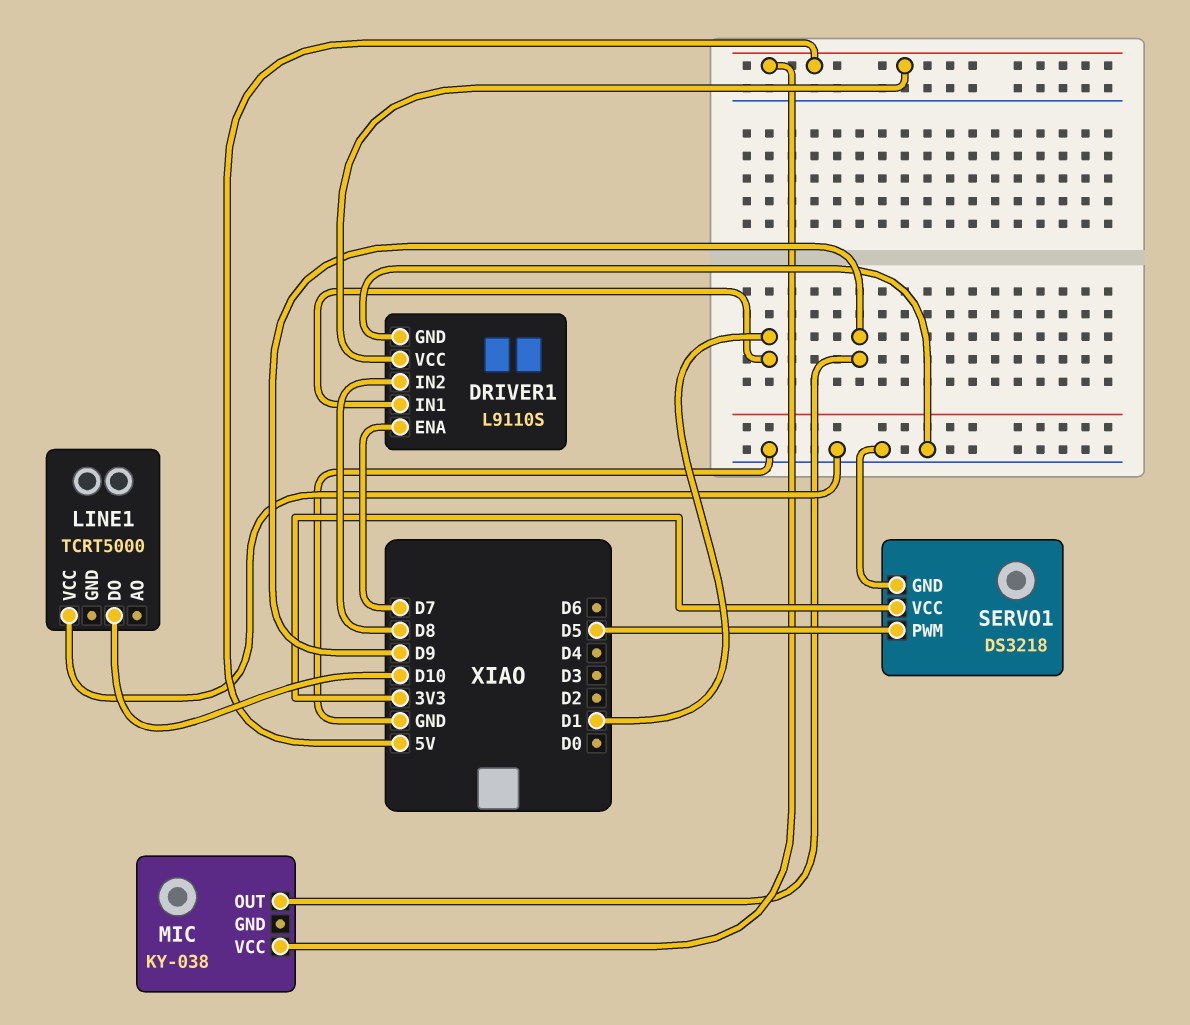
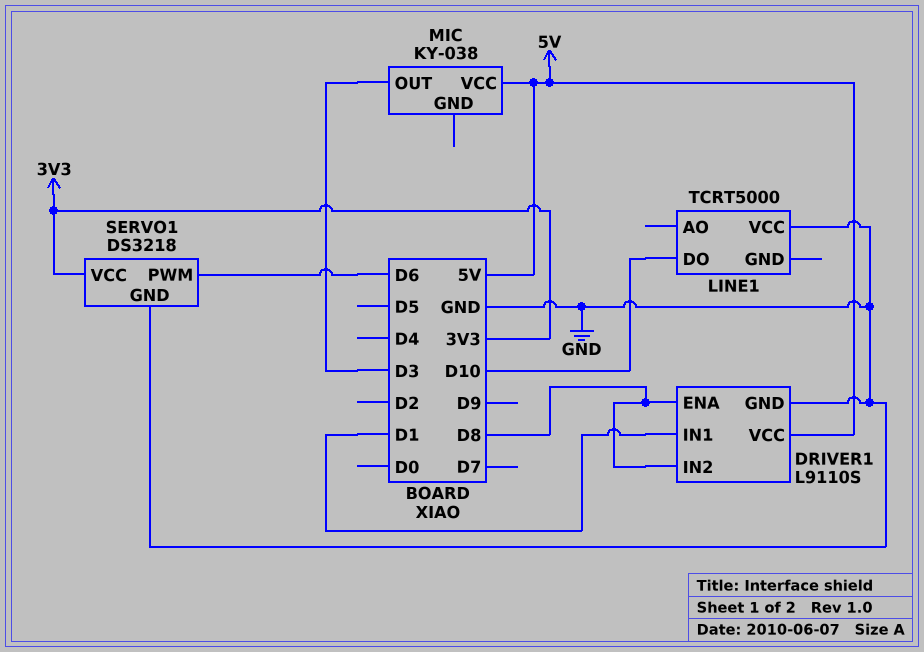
DRIVER1 pin ENA: D7 -> D8
MIC pin OUT: D9 -> D3
SERVO1 pin PWM: D5 -> D6

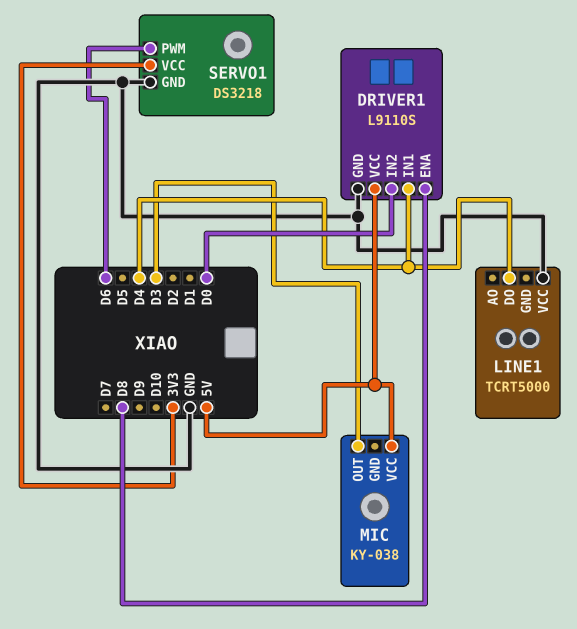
DRIVER1 pin IN1: D1 -> D4
DRIVER1 pin IN2: D8 -> D0
LINE1 pin DO: D10 -> D4

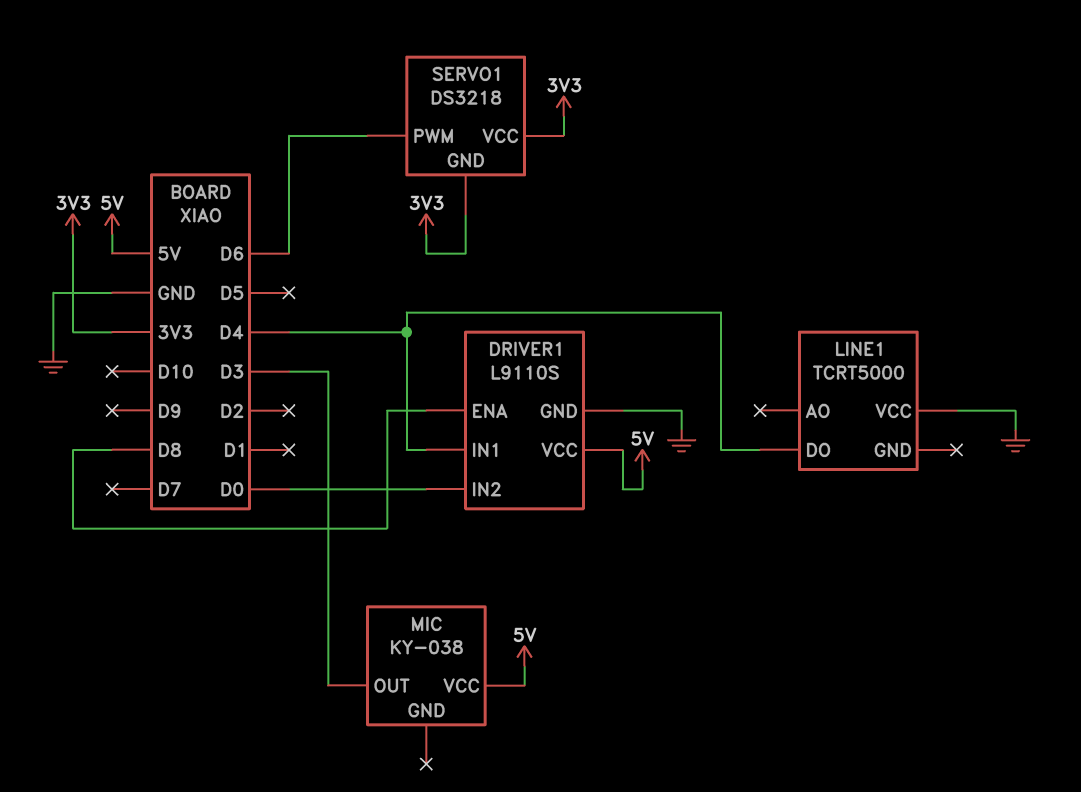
SERVO1 pin GND: GND -> 3V3

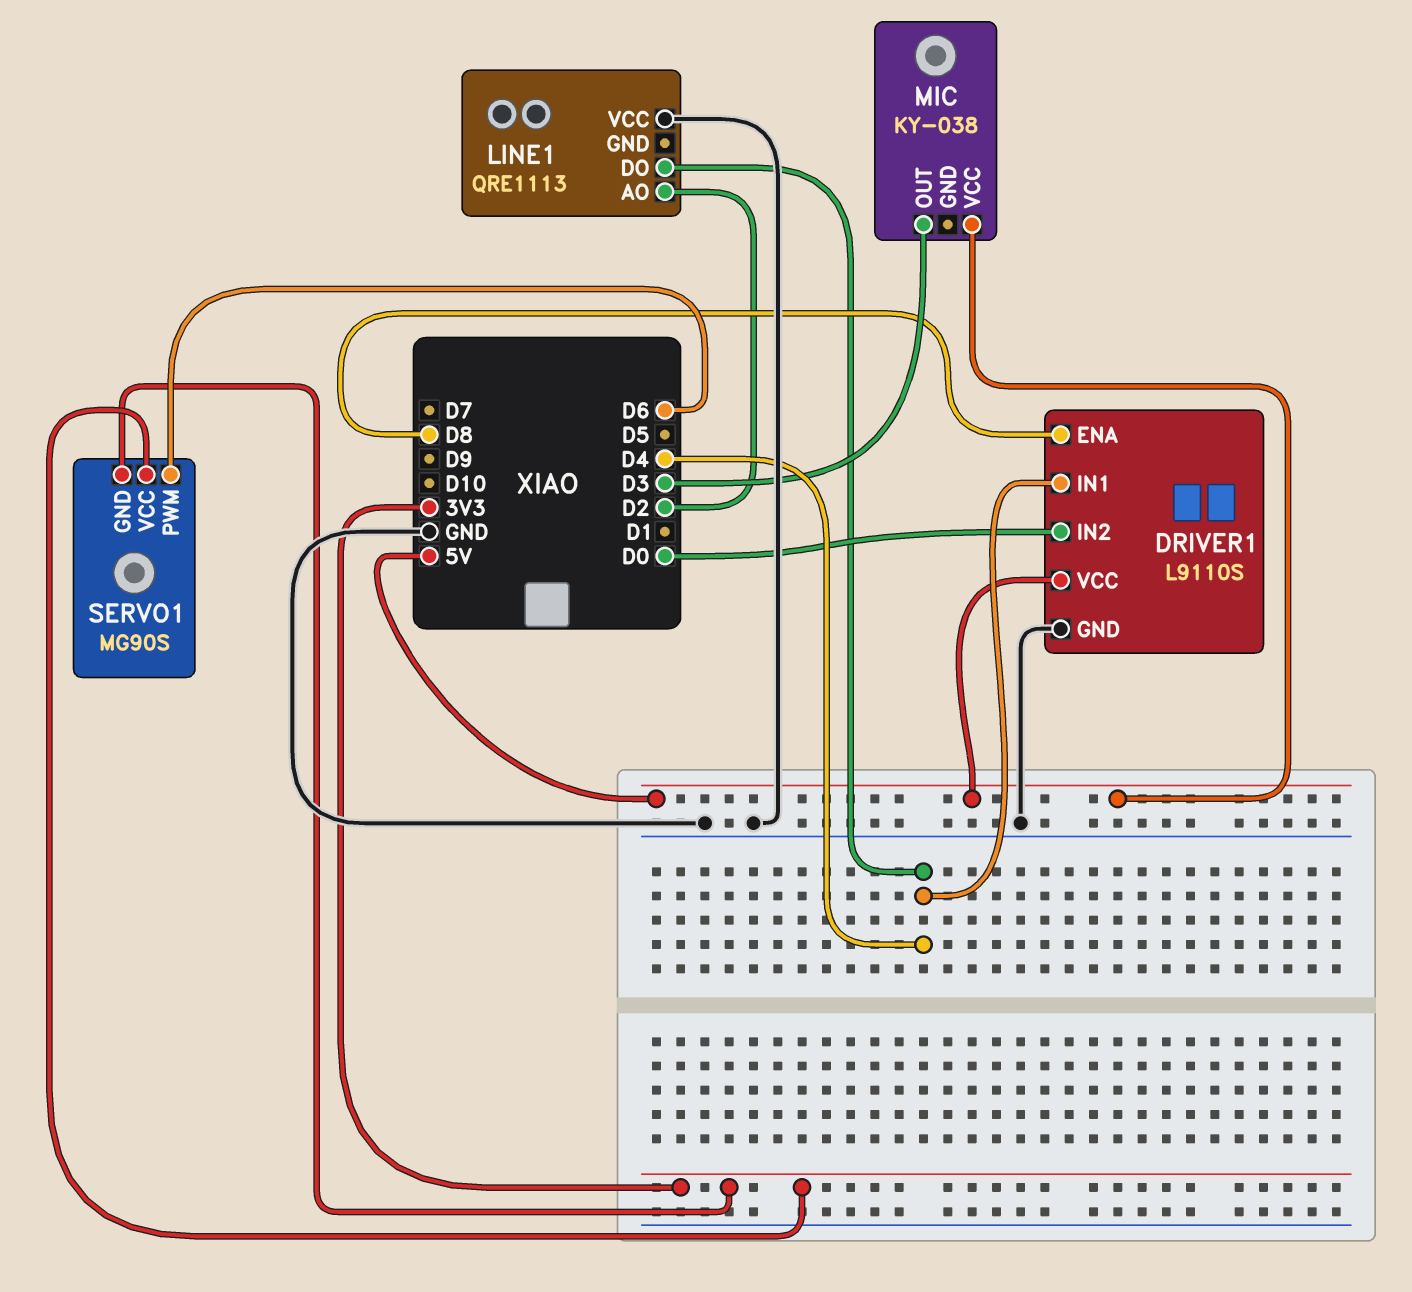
LINE1: TCRT5000 -> QRE1113
LINE1 pin AO: none -> D2
SERVO1: DS3218 -> MG90S

